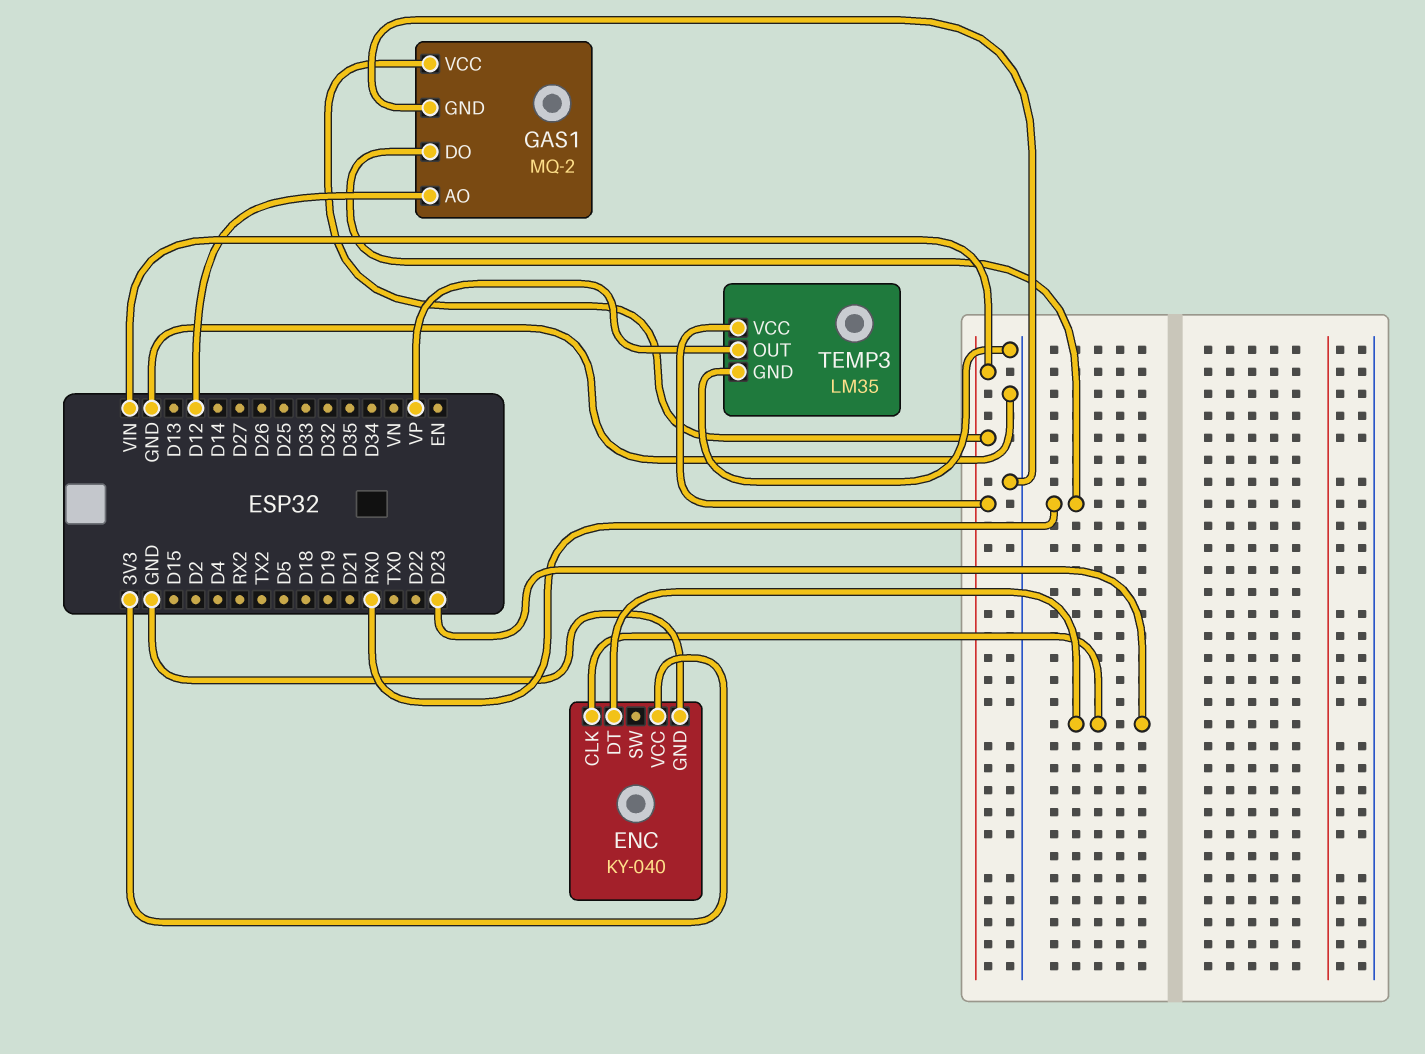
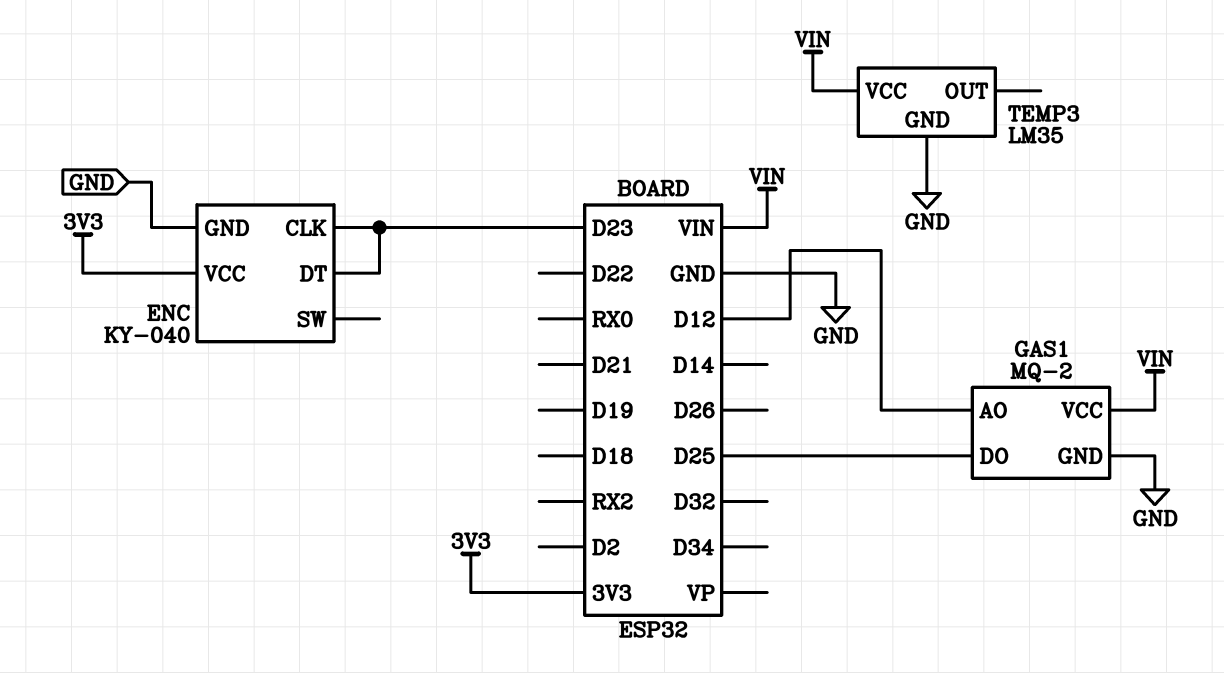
GAS1 pin DO: RX0 -> D25
TEMP3 pin OUT: VP -> none

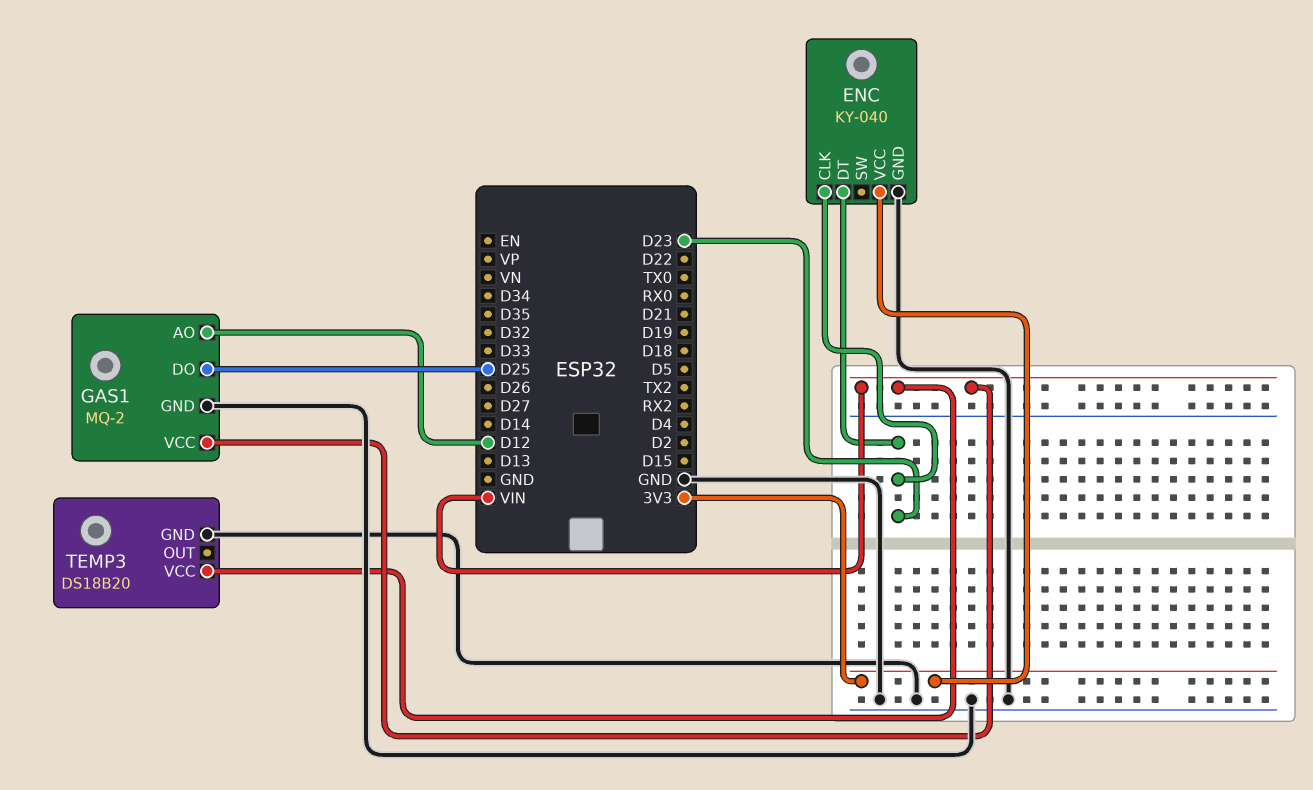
TEMP3: LM35 -> DS18B20

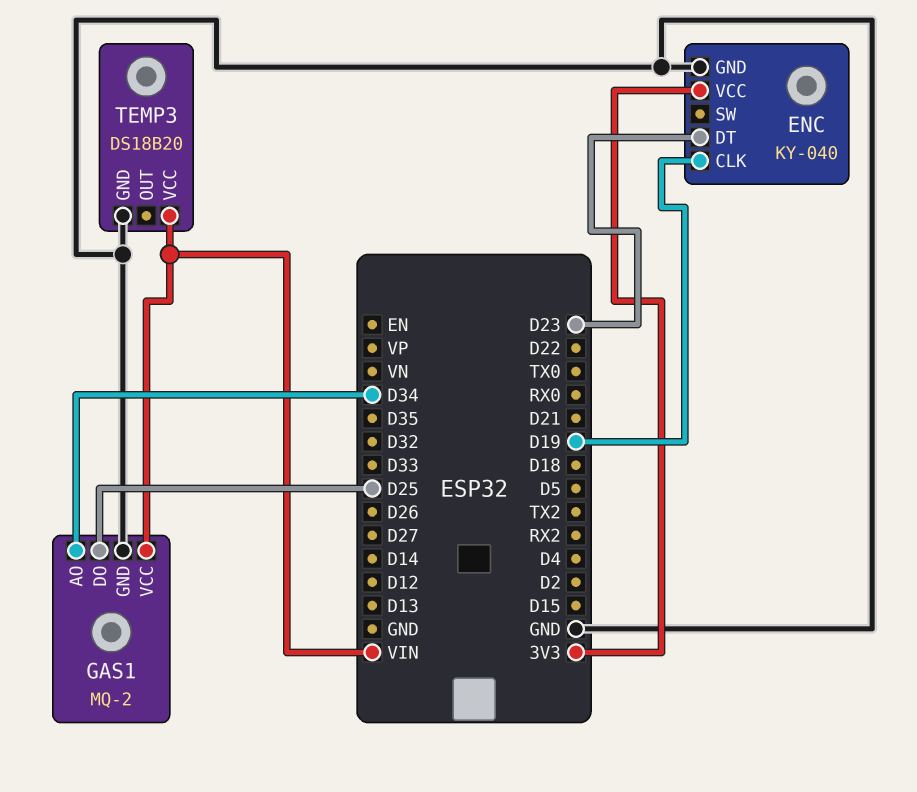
ENC pin CLK: D23 -> D19
GAS1 pin AO: D12 -> D34

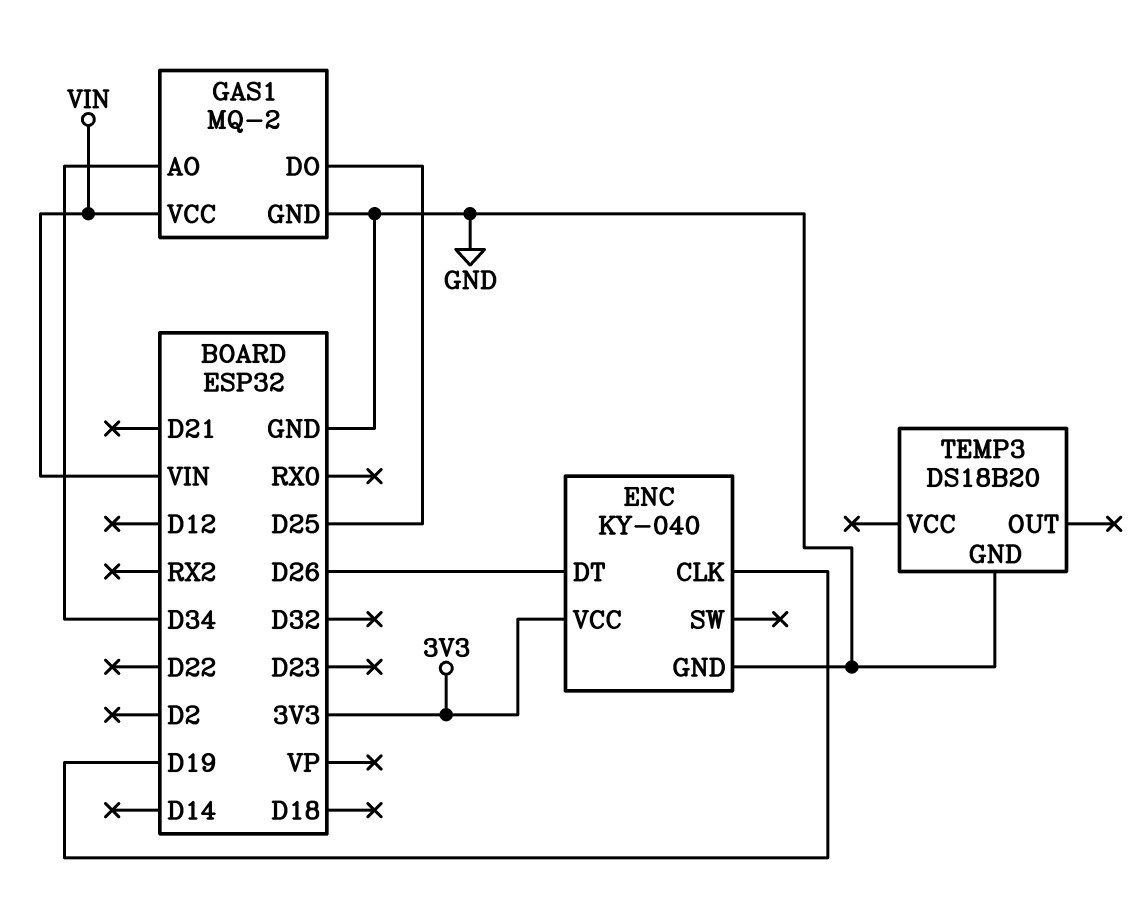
ENC pin DT: D23 -> D26
TEMP3 pin VCC: VIN -> none

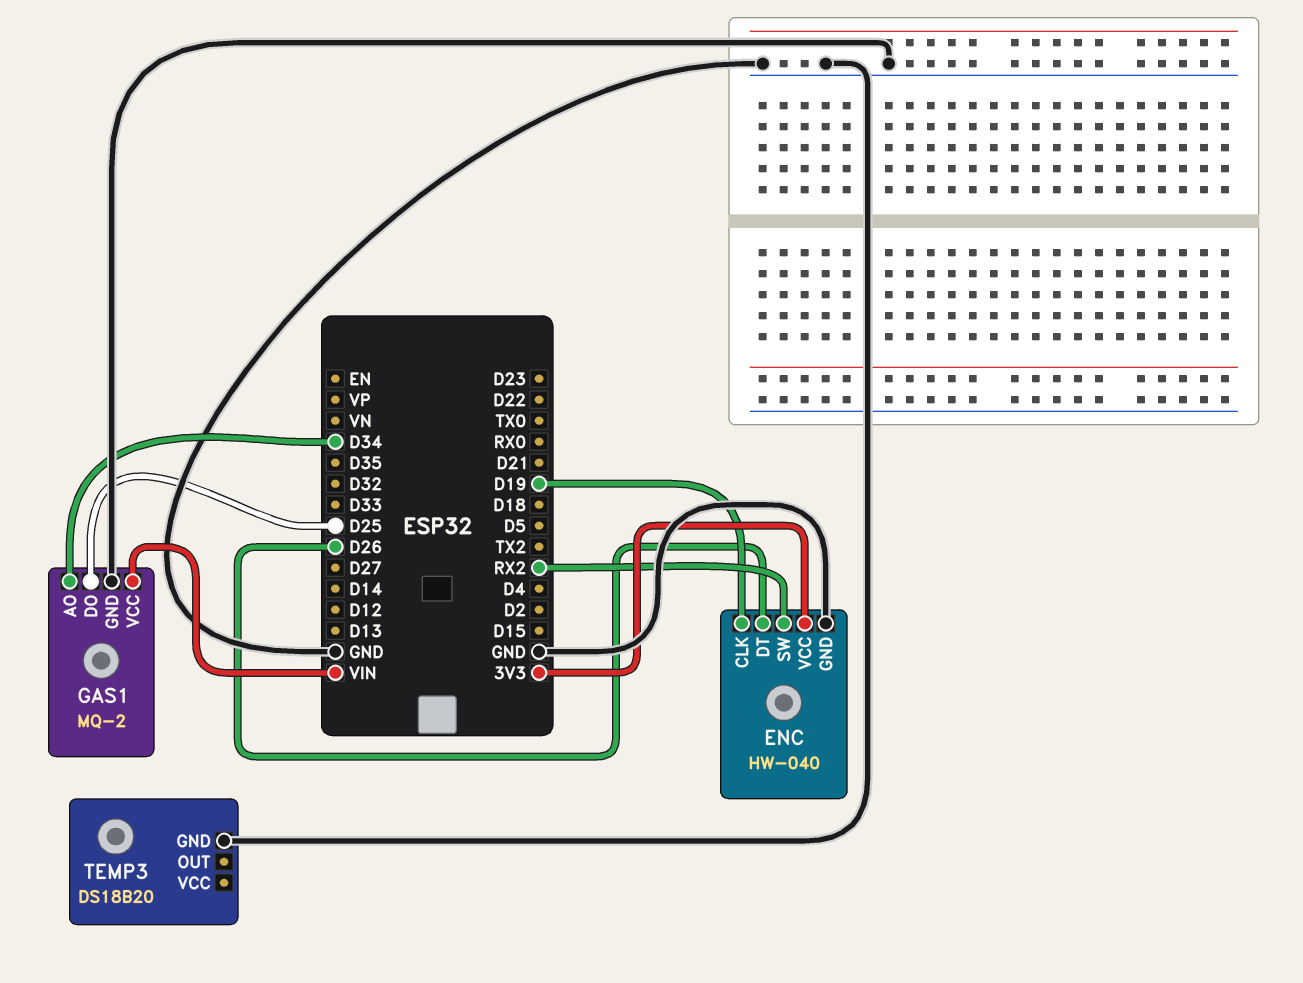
ENC: KY-040 -> HW-040
ENC pin SW: none -> RX2

